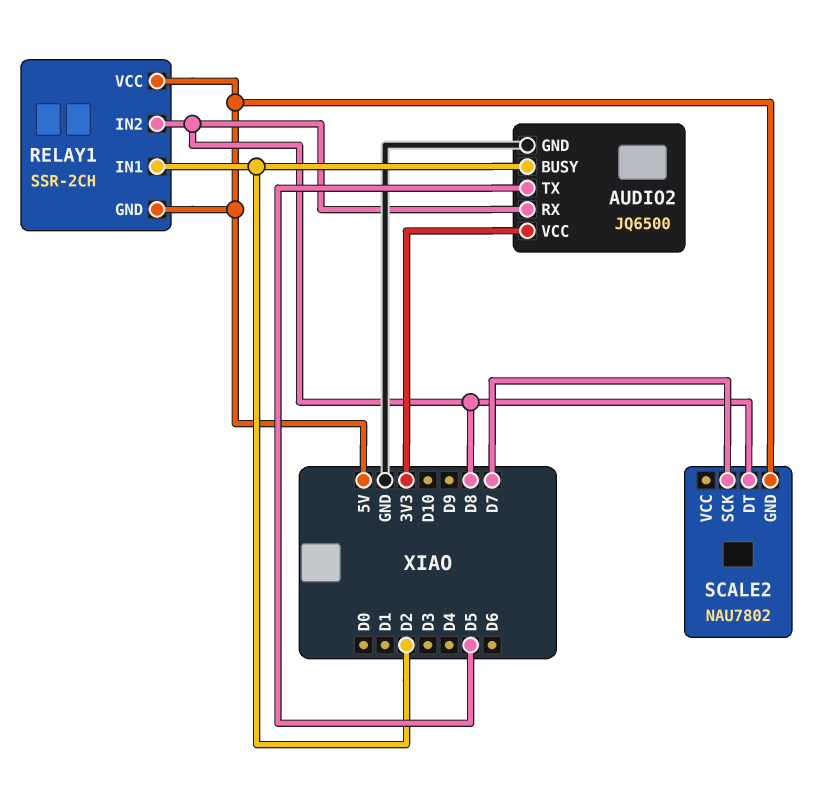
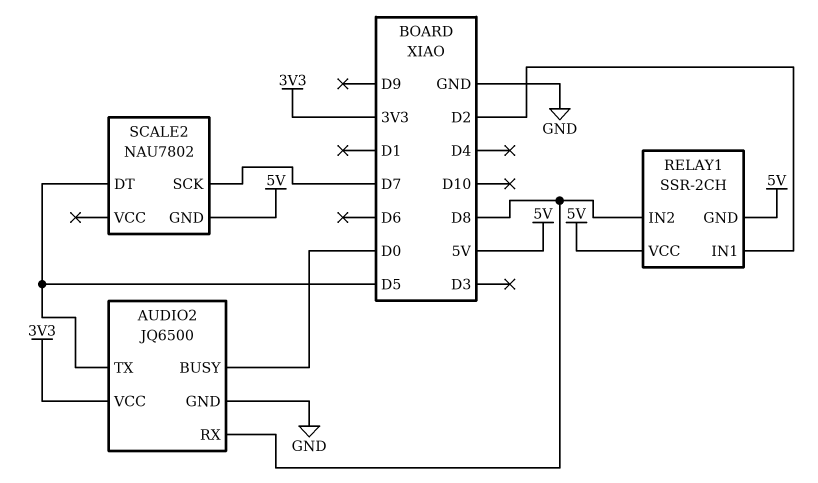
AUDIO2 pin BUSY: D2 -> D0
SCALE2 pin DT: D8 -> D5

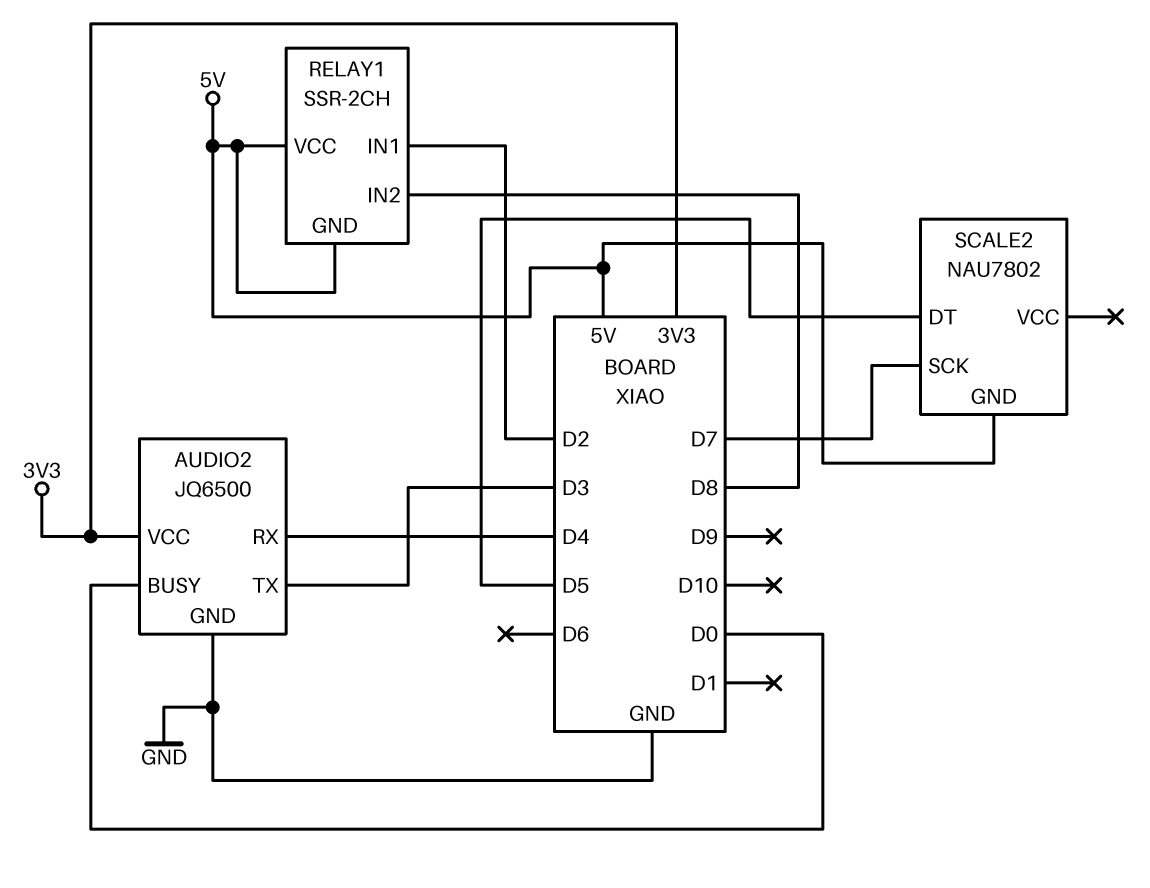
AUDIO2 pin RX: D8 -> D4
AUDIO2 pin TX: D5 -> D3

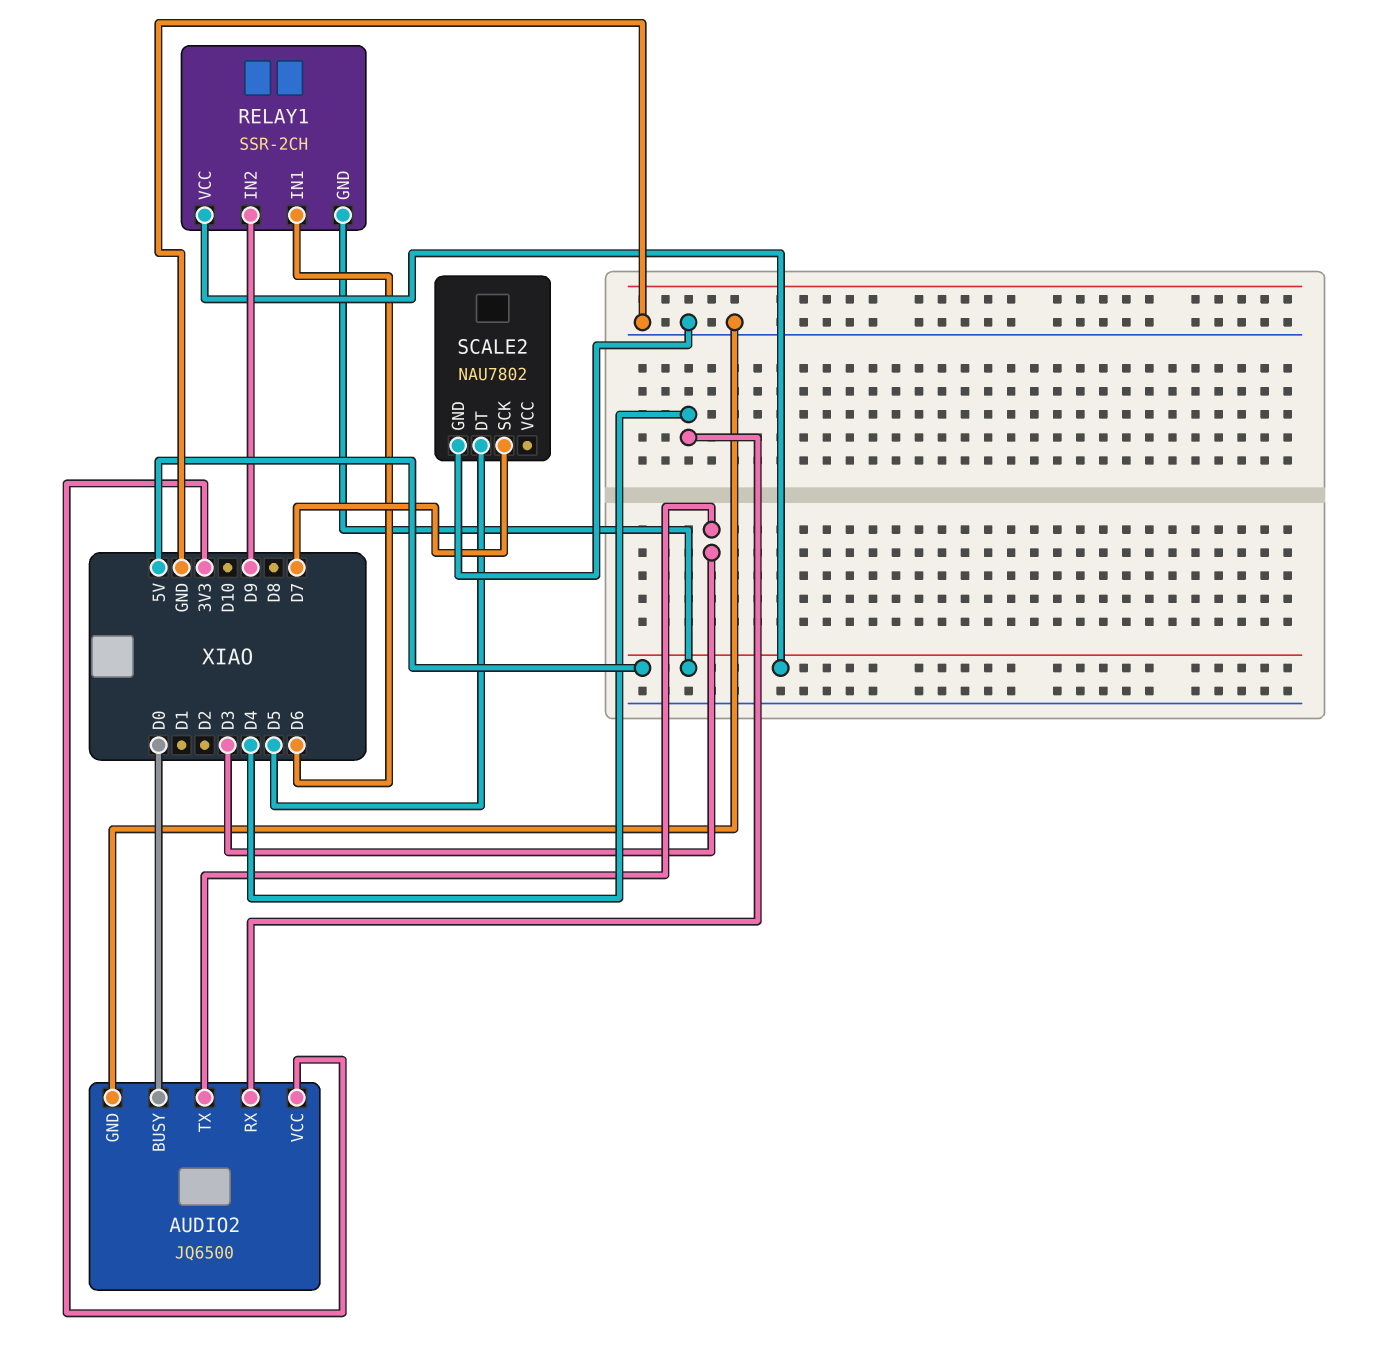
RELAY1 pin IN1: D2 -> D6
RELAY1 pin IN2: D8 -> D9
SCALE2 pin GND: 5V -> GND

